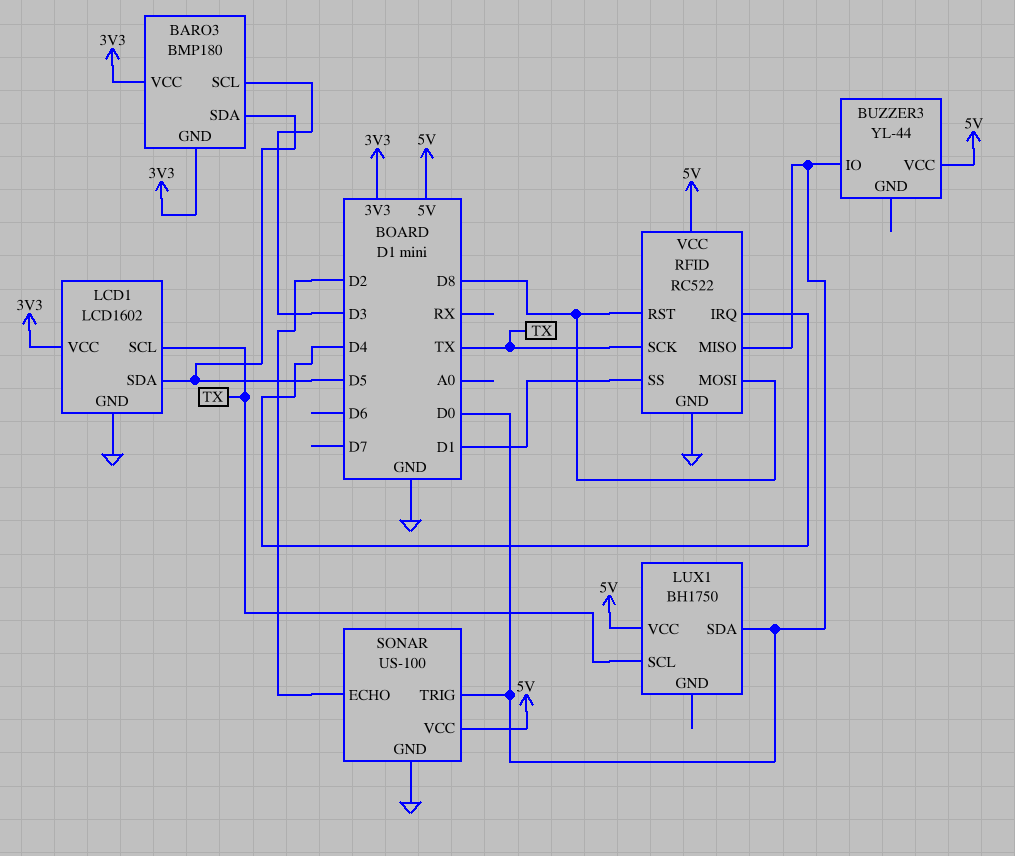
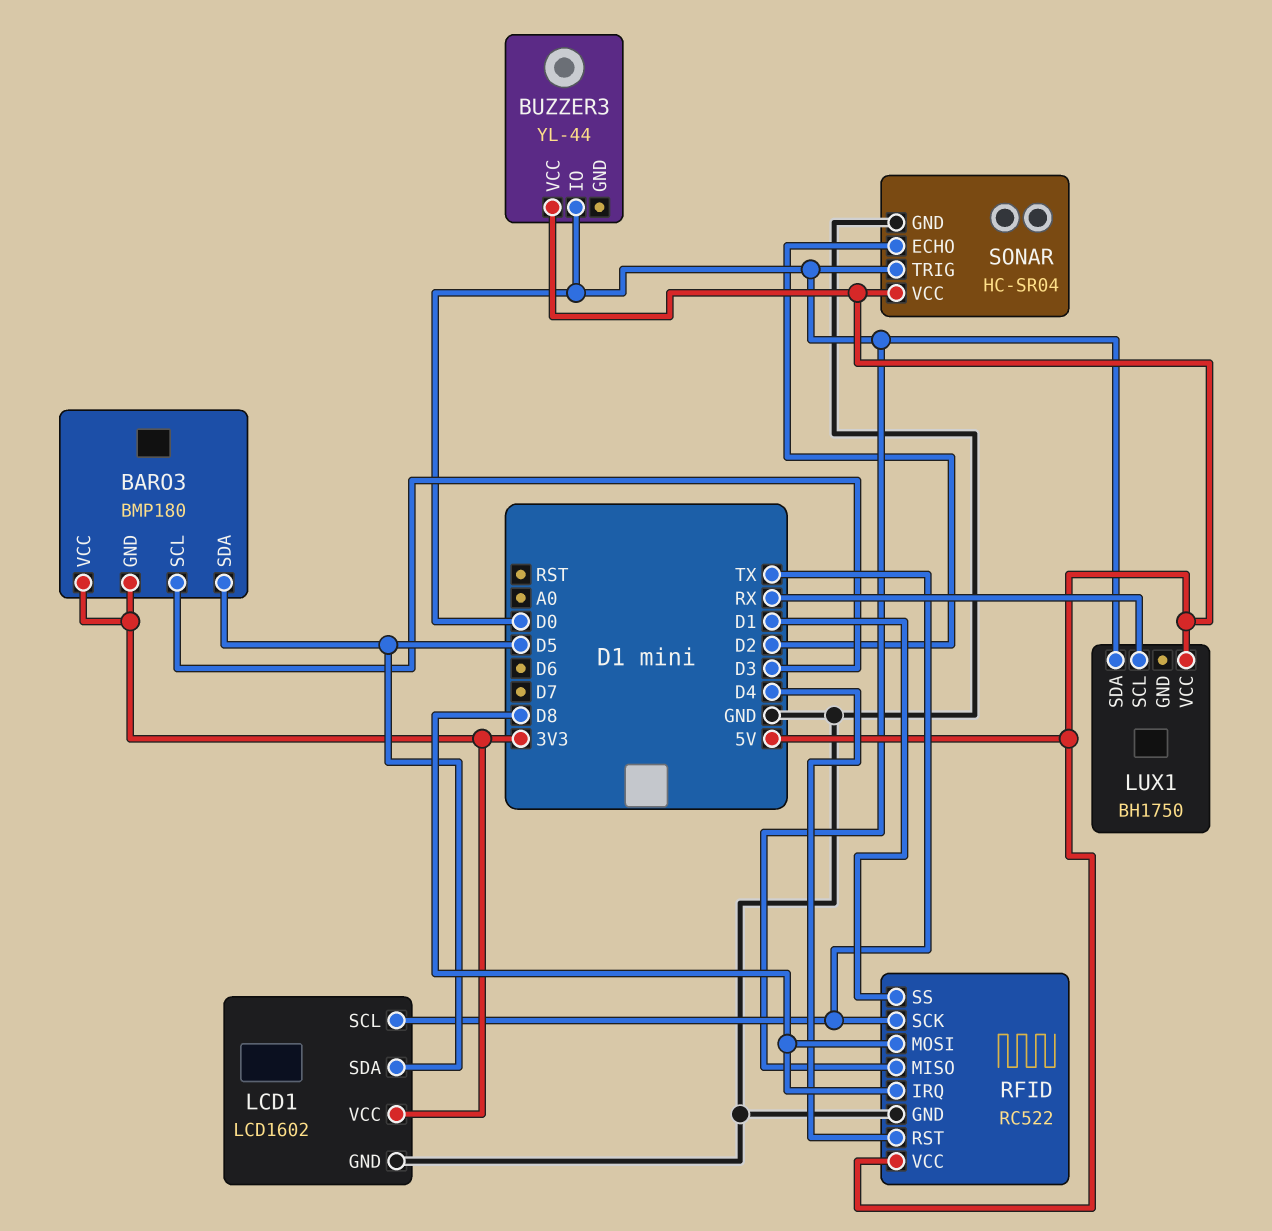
LUX1 pin SCL: TX -> RX
RFID pin IRQ: D4 -> D8
RFID pin RST: D8 -> D4
SONAR: US-100 -> HC-SR04

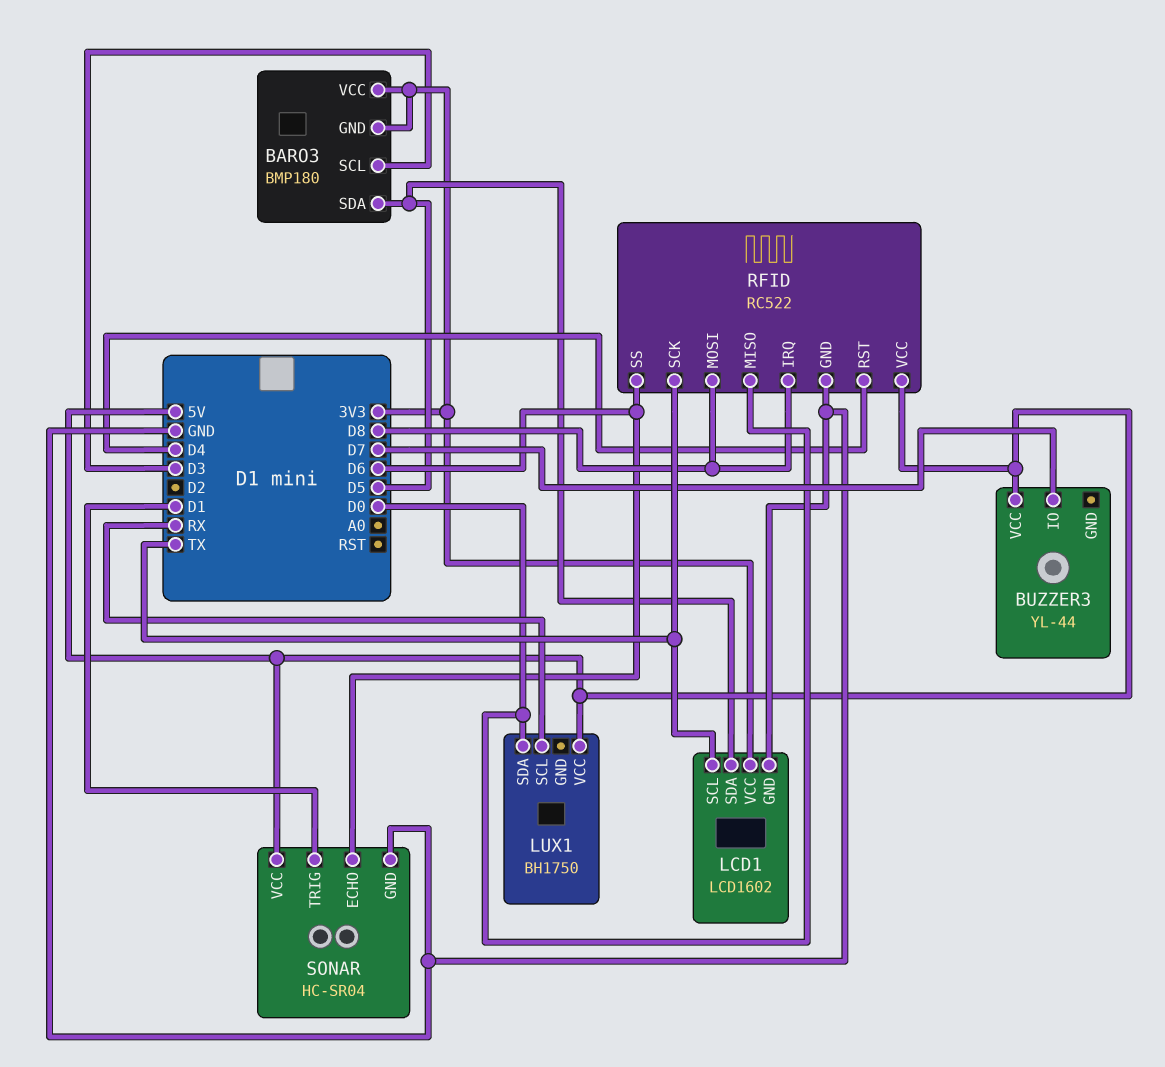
BUZZER3 pin IO: D0 -> D7
RFID pin SS: D1 -> D6
SONAR pin ECHO: D2 -> D6
SONAR pin TRIG: D0 -> D1

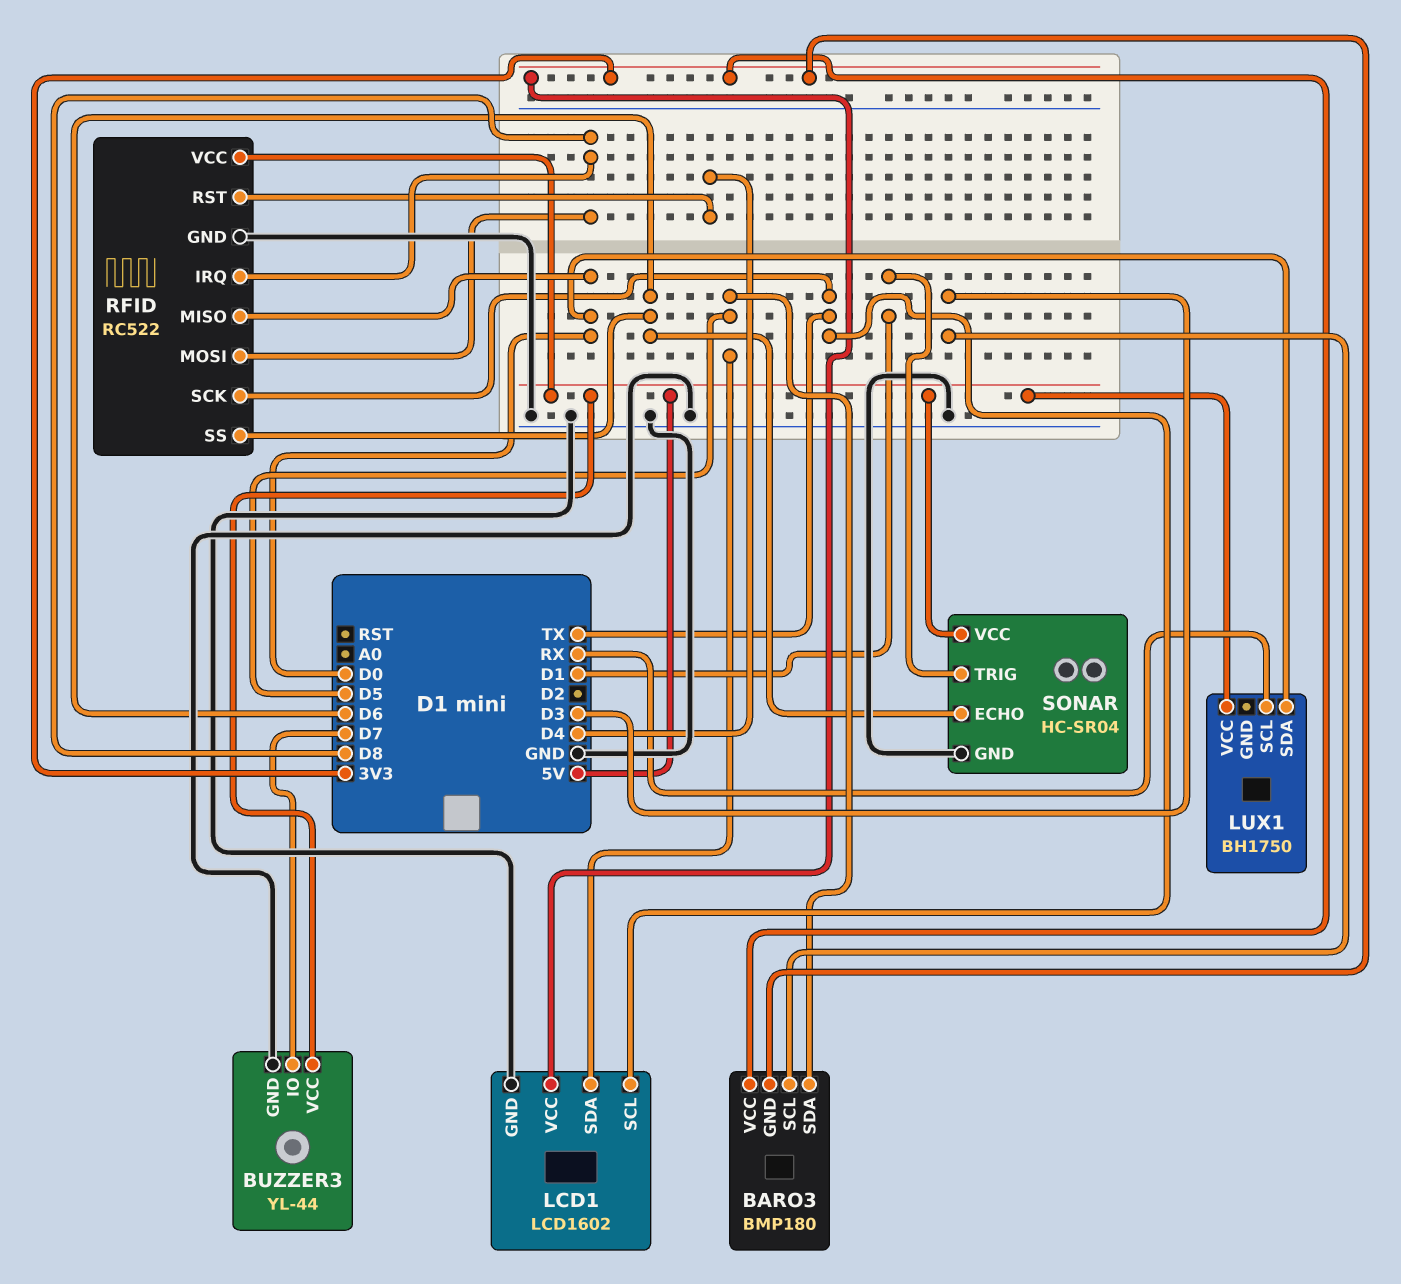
BUZZER3 pin GND: none -> GND

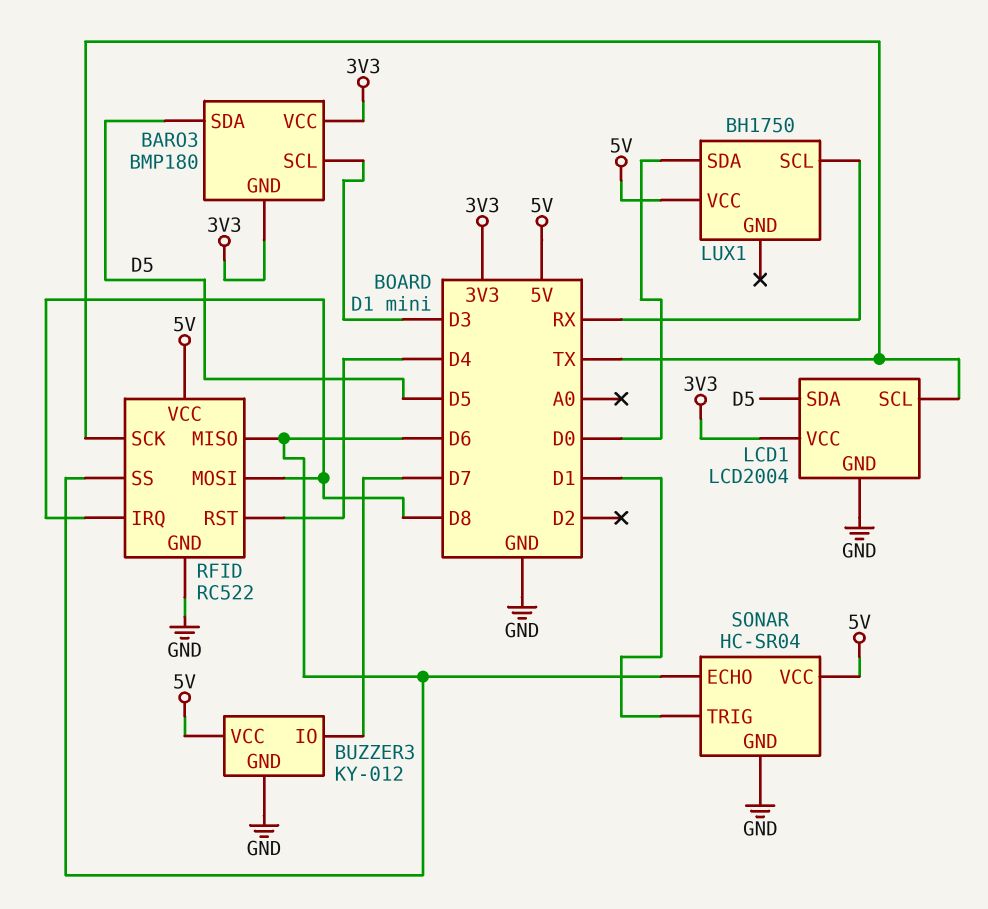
BUZZER3: YL-44 -> KY-012
LCD1: LCD1602 -> LCD2004
RFID pin MISO: D0 -> D6

